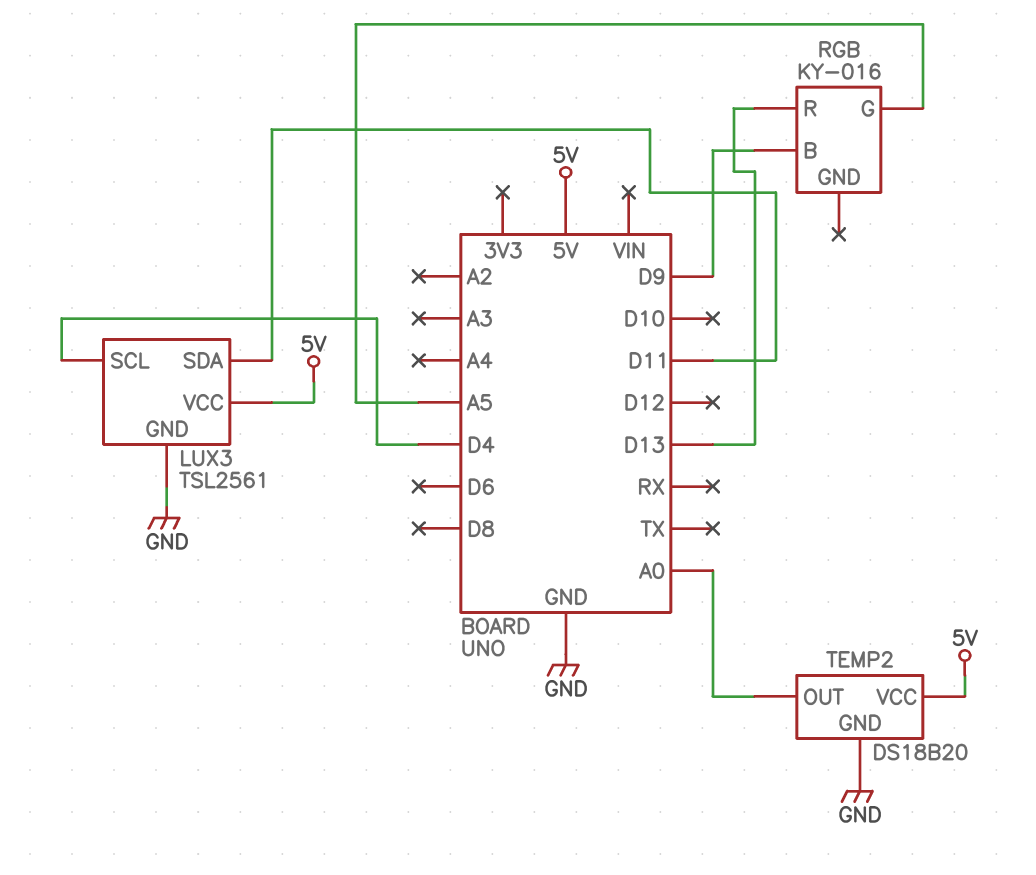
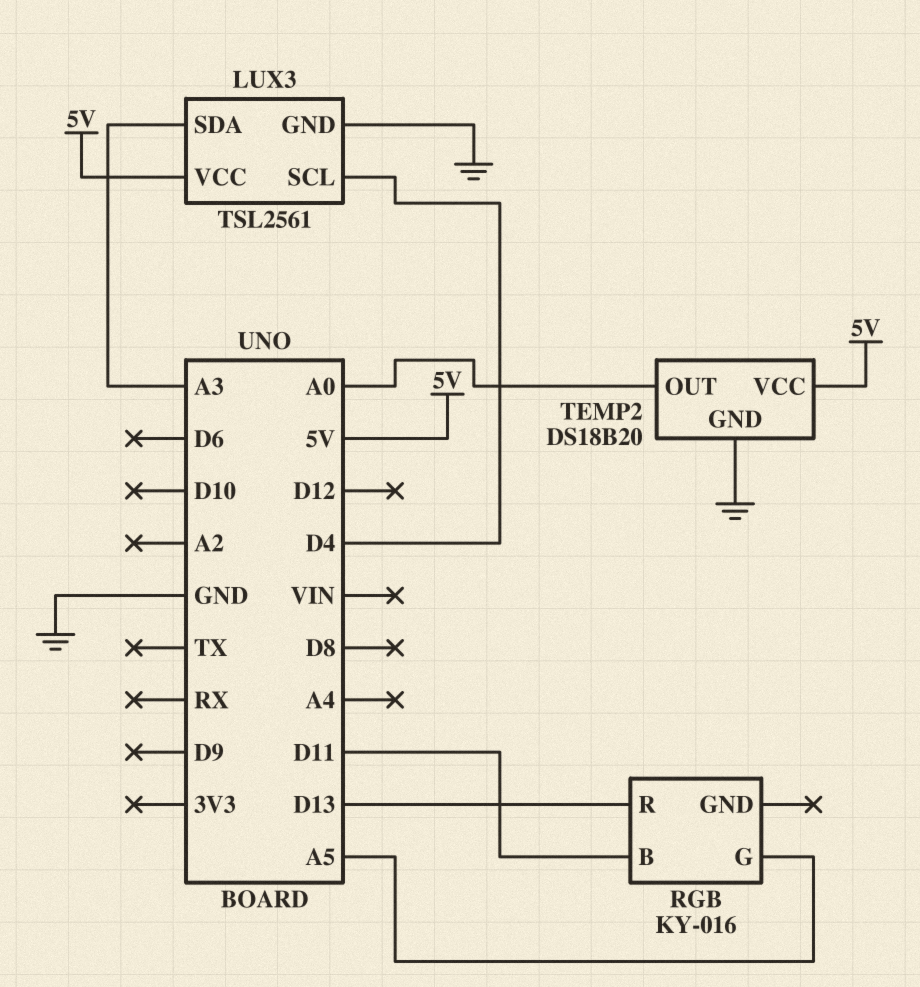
LUX3 pin SDA: D11 -> A3
RGB pin B: D9 -> D11

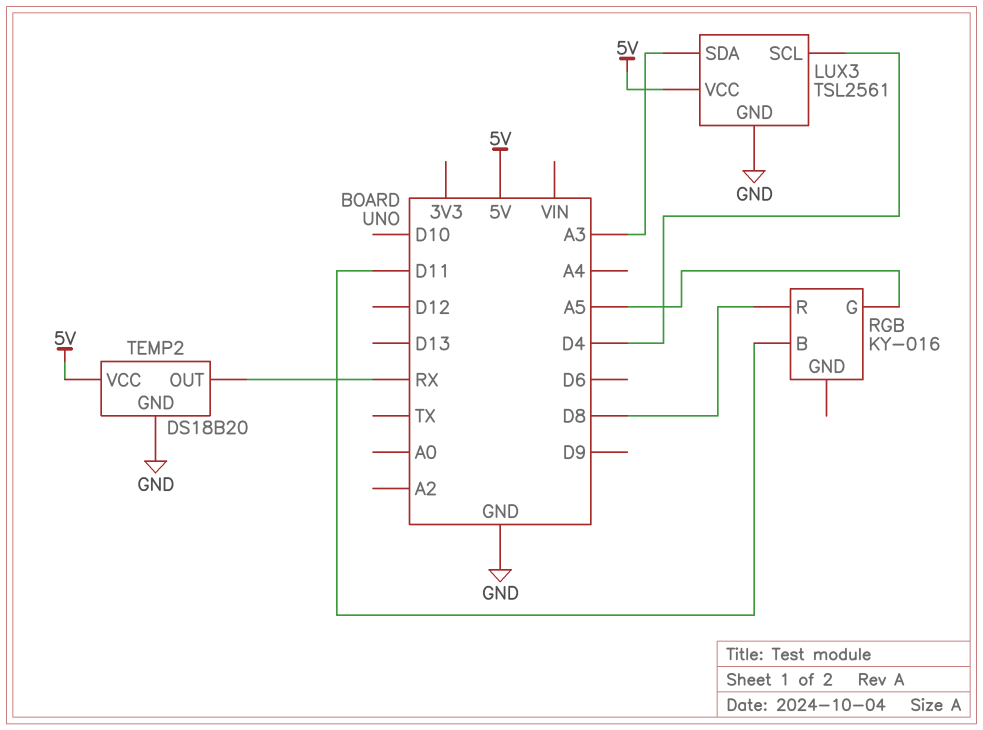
RGB pin R: D13 -> D8
TEMP2 pin OUT: A0 -> RX

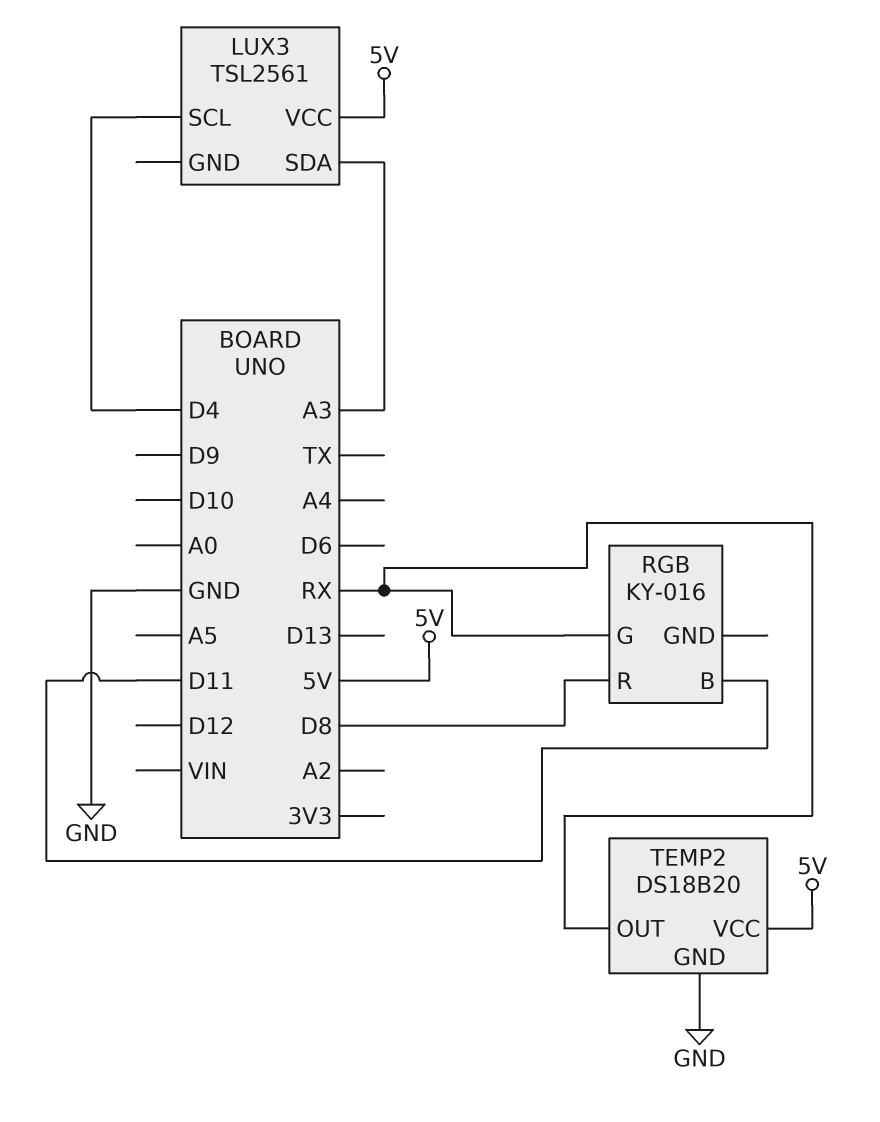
LUX3 pin GND: GND -> none
RGB pin G: A5 -> RX

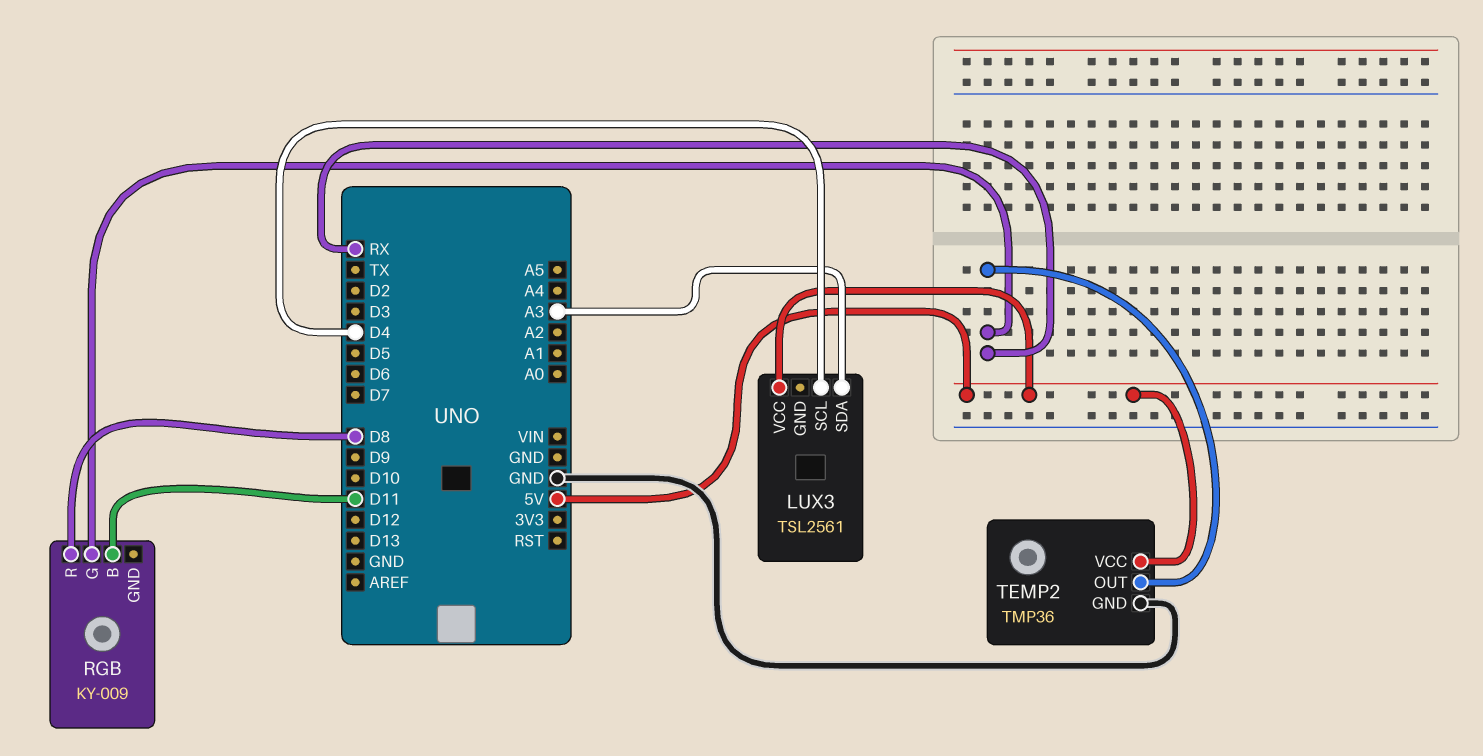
RGB: KY-016 -> KY-009
TEMP2: DS18B20 -> TMP36

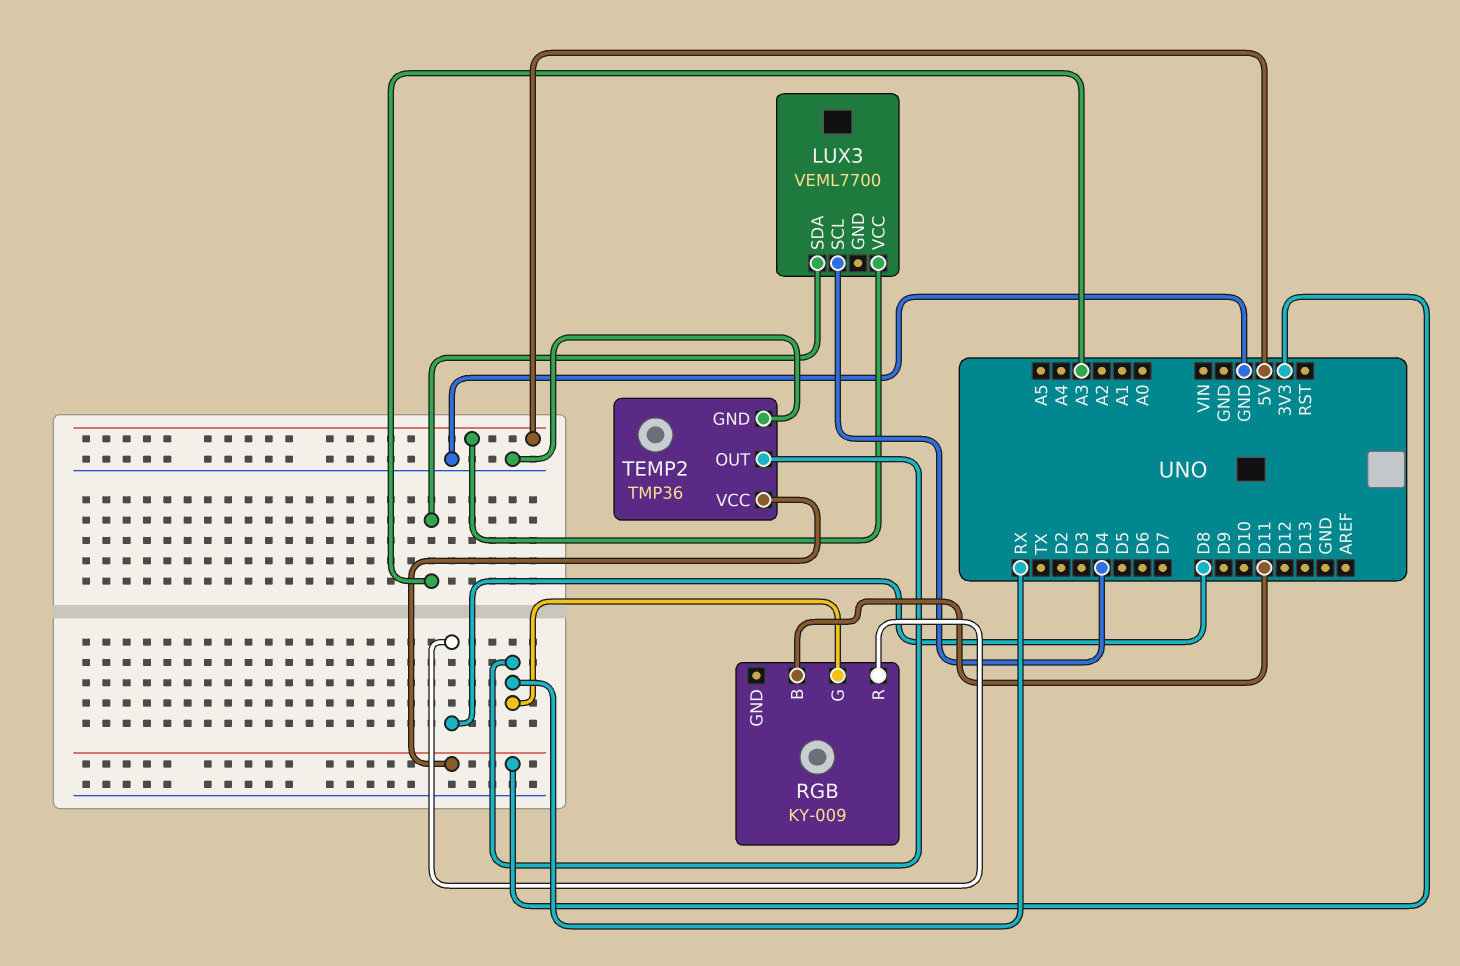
LUX3: TSL2561 -> VEML7700
TEMP2 pin VCC: 5V -> 3V3

